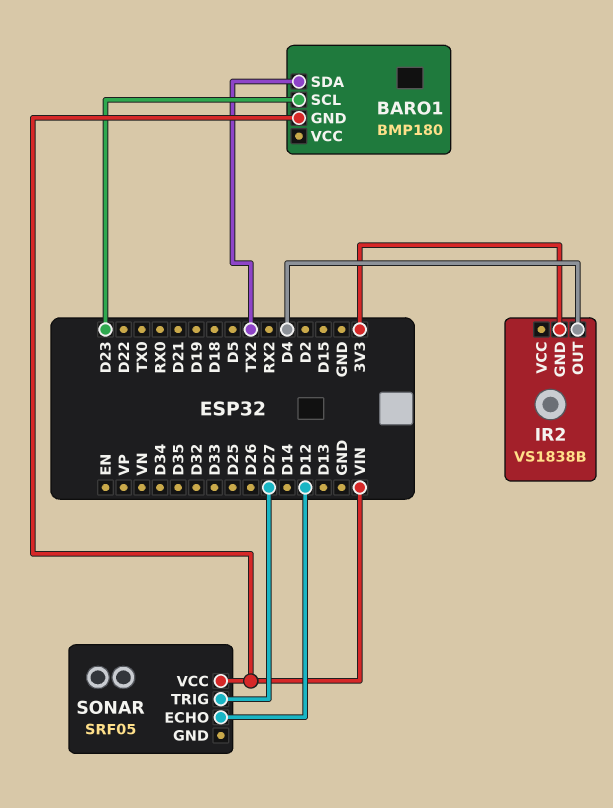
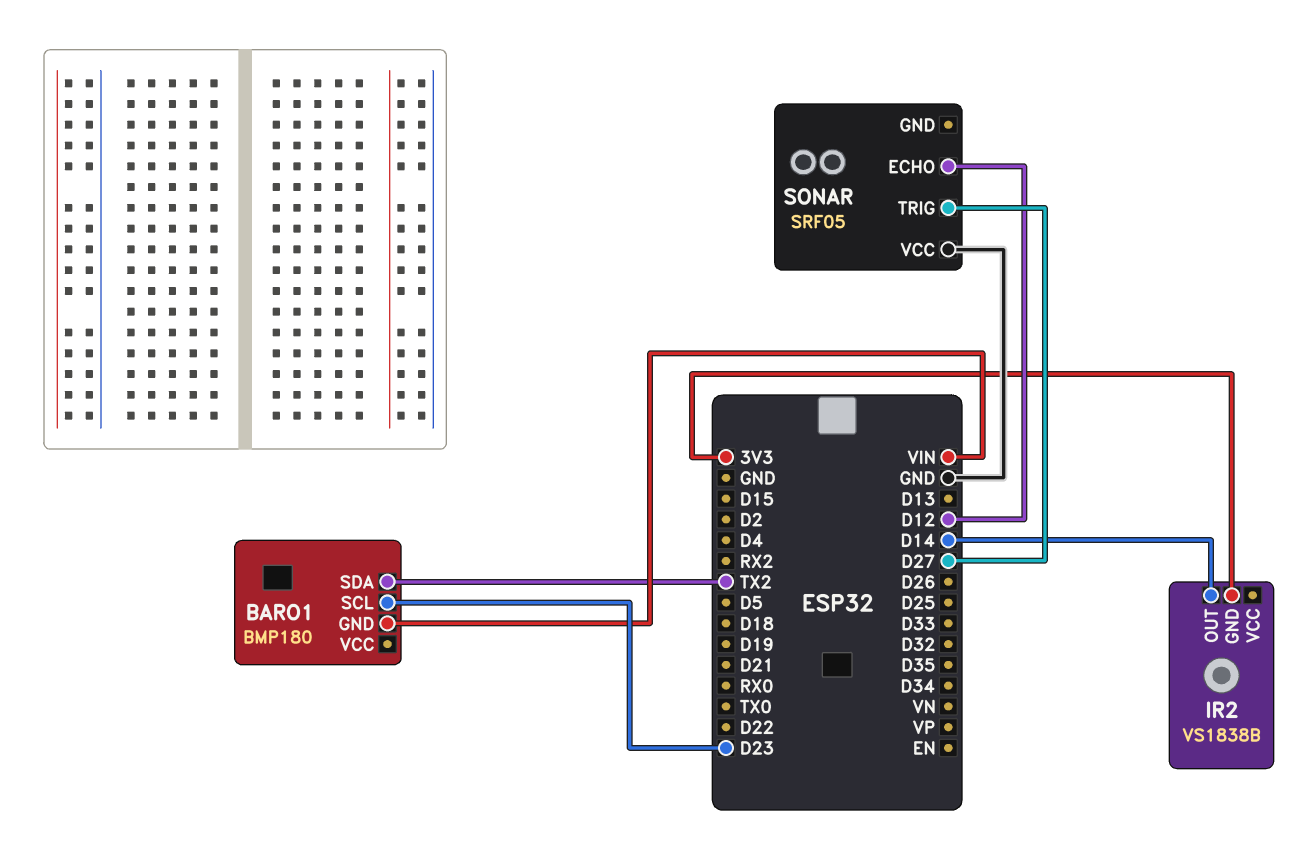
IR2 pin OUT: D4 -> D14
SONAR pin VCC: VIN -> GND

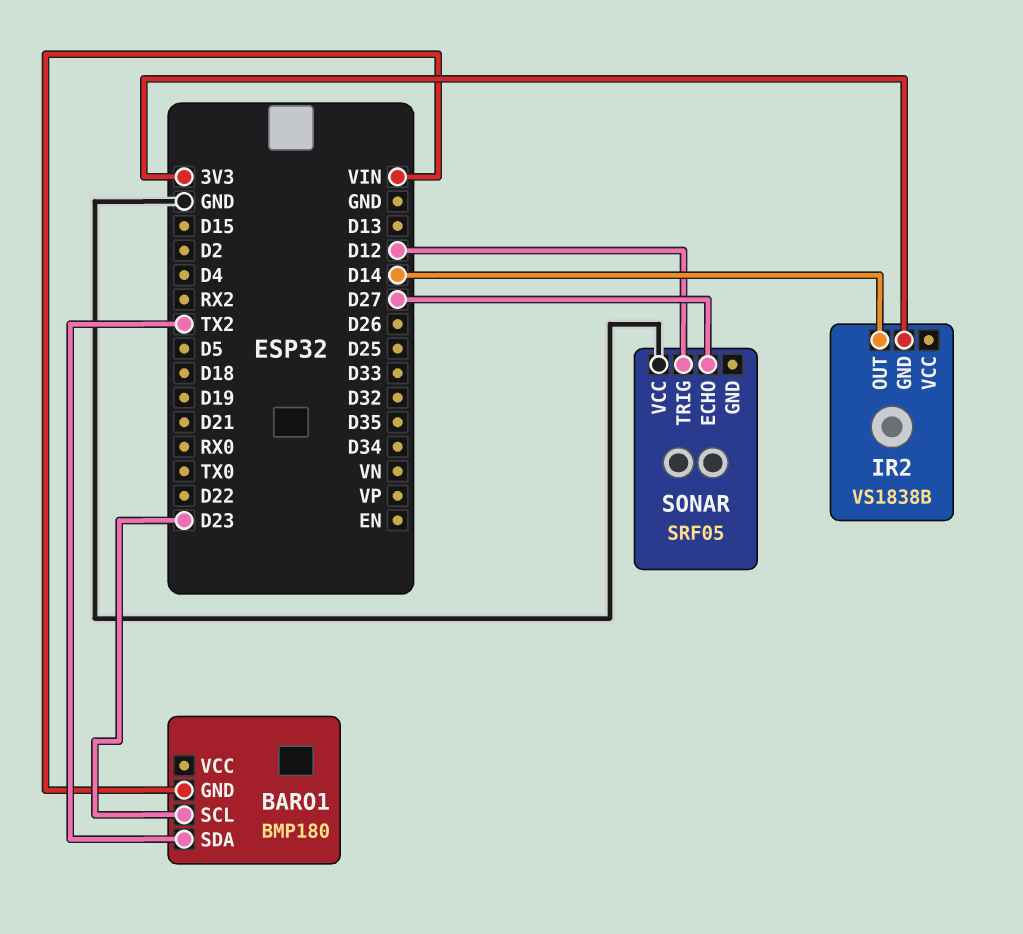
SONAR pin ECHO: D12 -> D27
SONAR pin TRIG: D27 -> D12

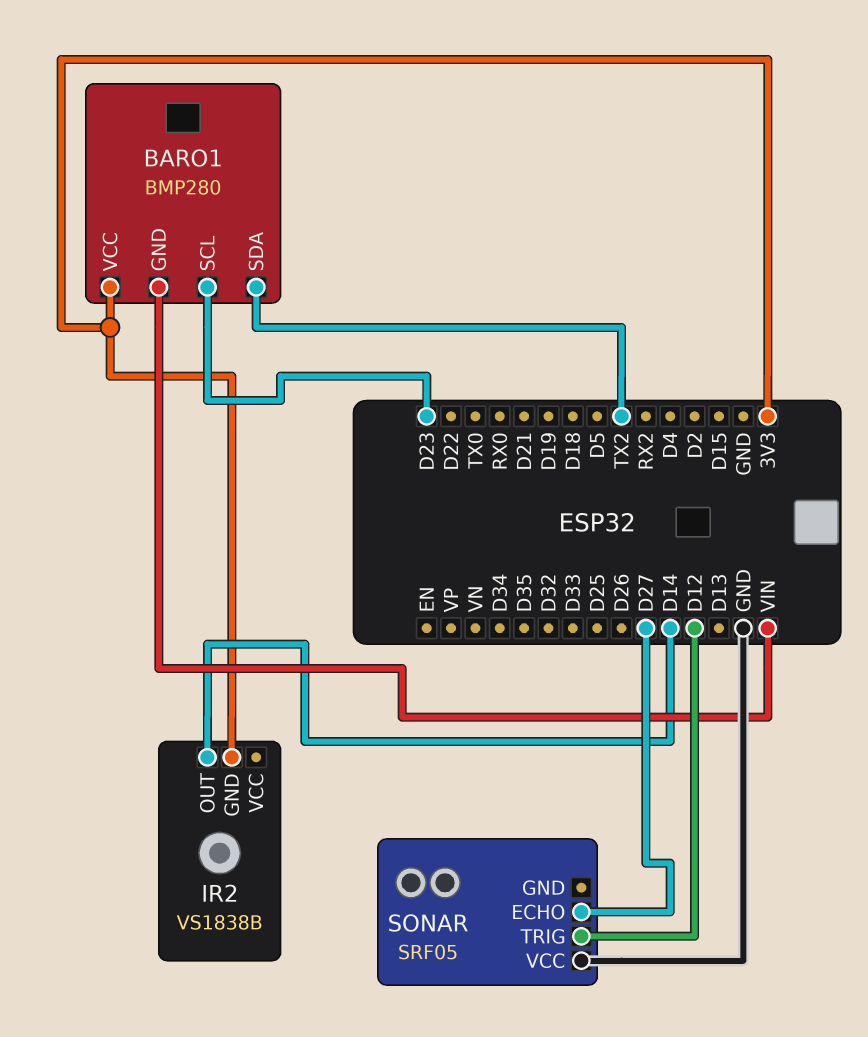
BARO1: BMP180 -> BMP280
BARO1 pin VCC: none -> 3V3

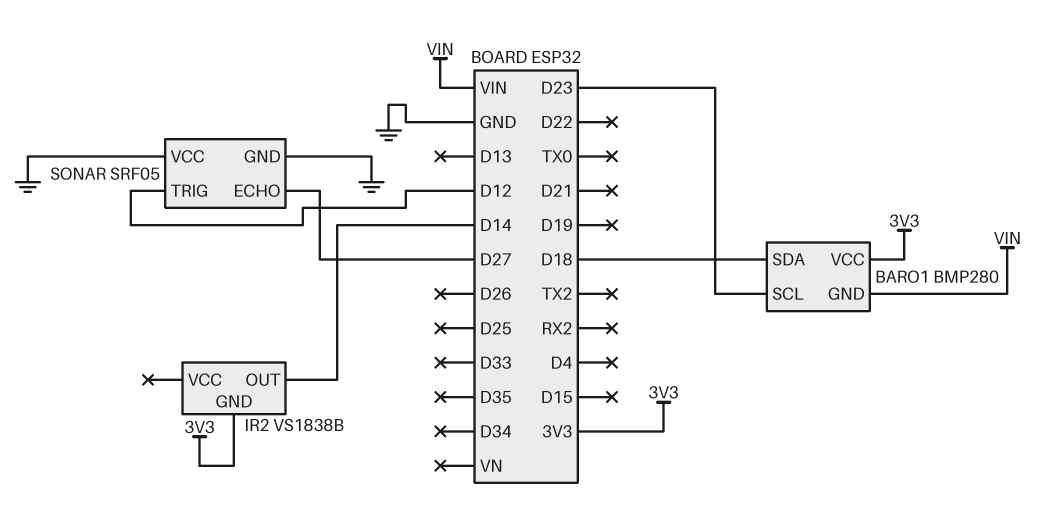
BARO1 pin SDA: TX2 -> D18
SONAR pin GND: none -> GND

